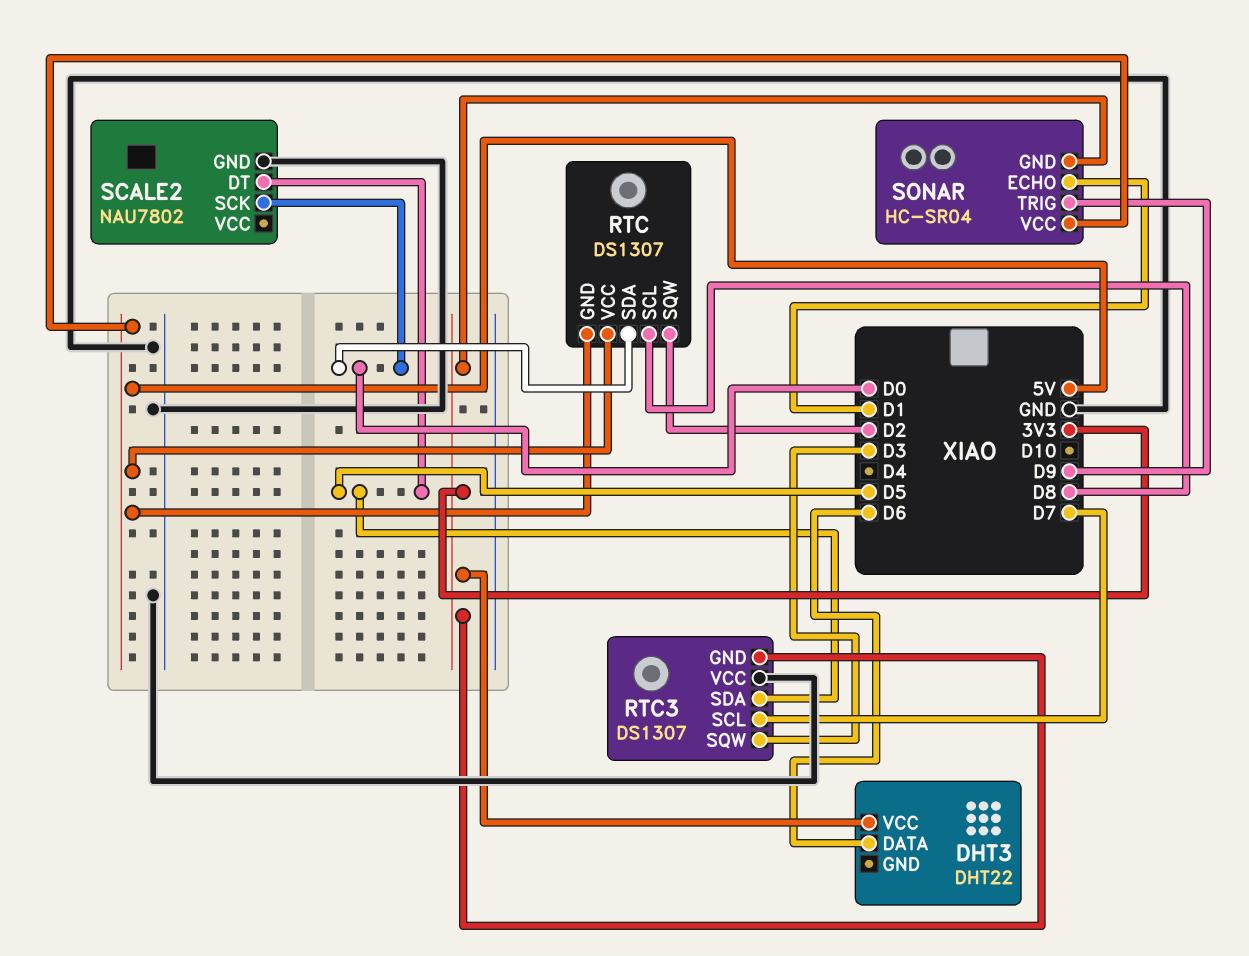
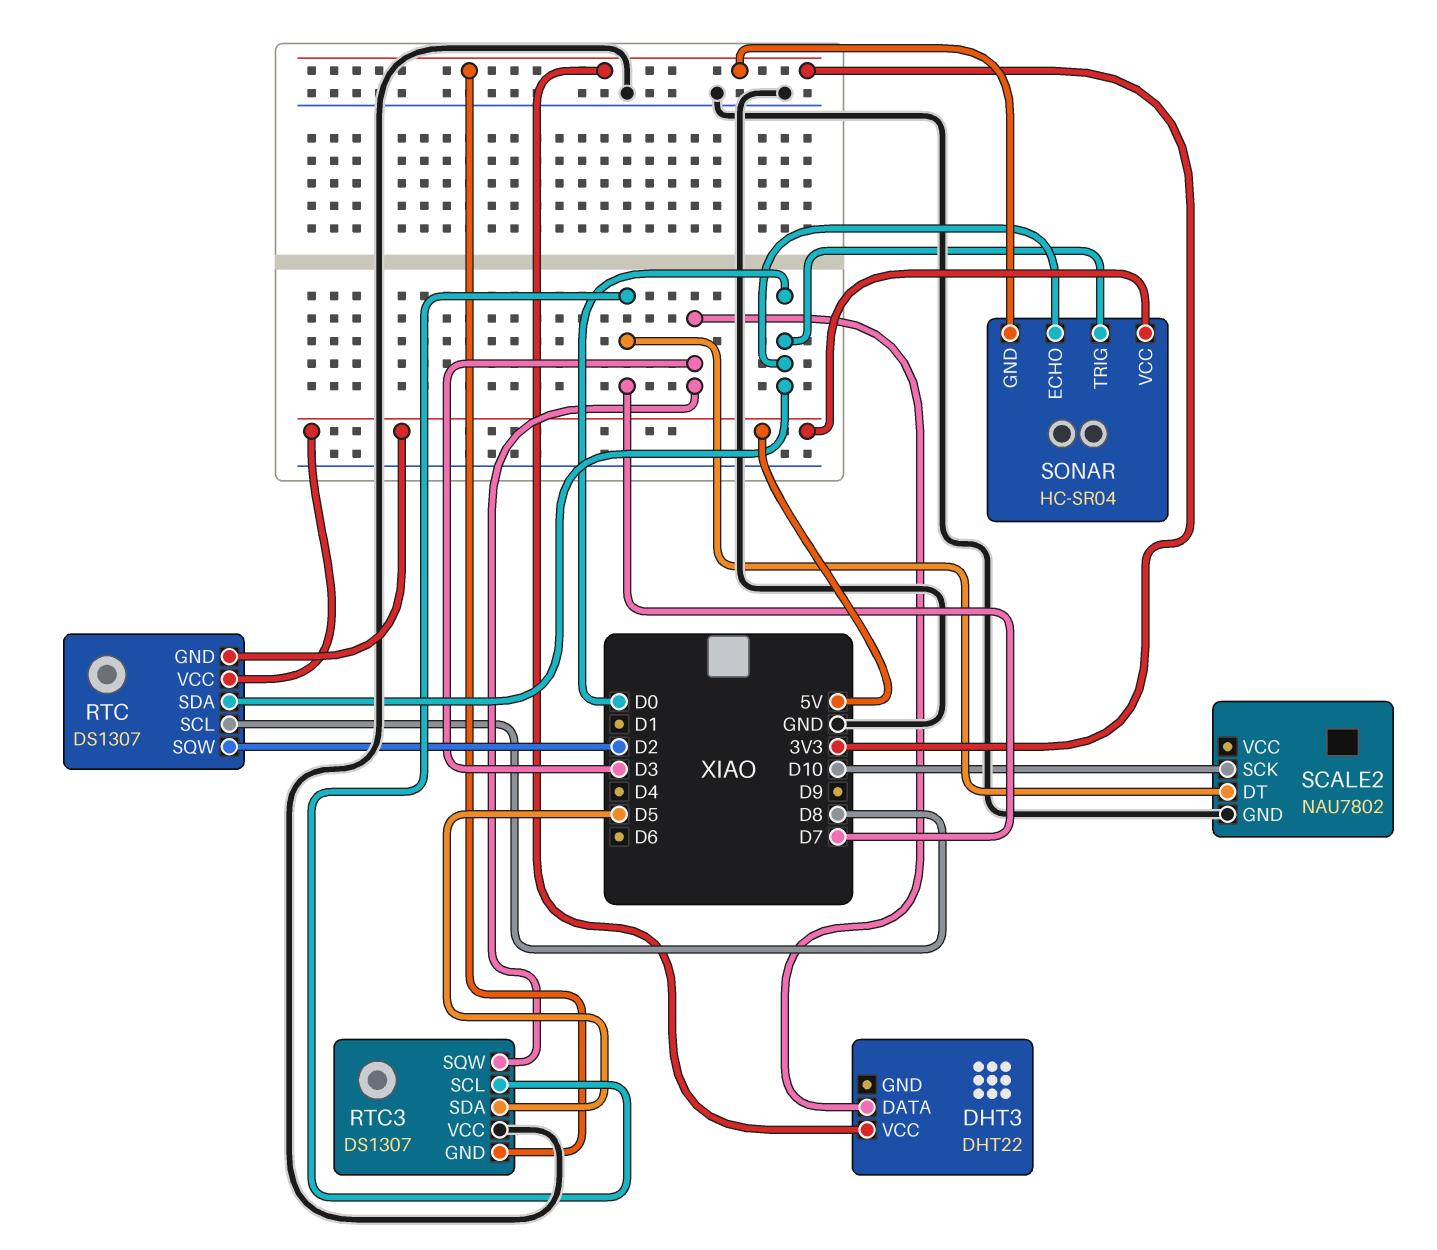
DHT3 pin DATA: D6 -> D3
SCALE2 pin DT: D5 -> D7
SCALE2 pin SCK: D0 -> D10
SONAR pin ECHO: D1 -> D0
SONAR pin TRIG: D9 -> D0

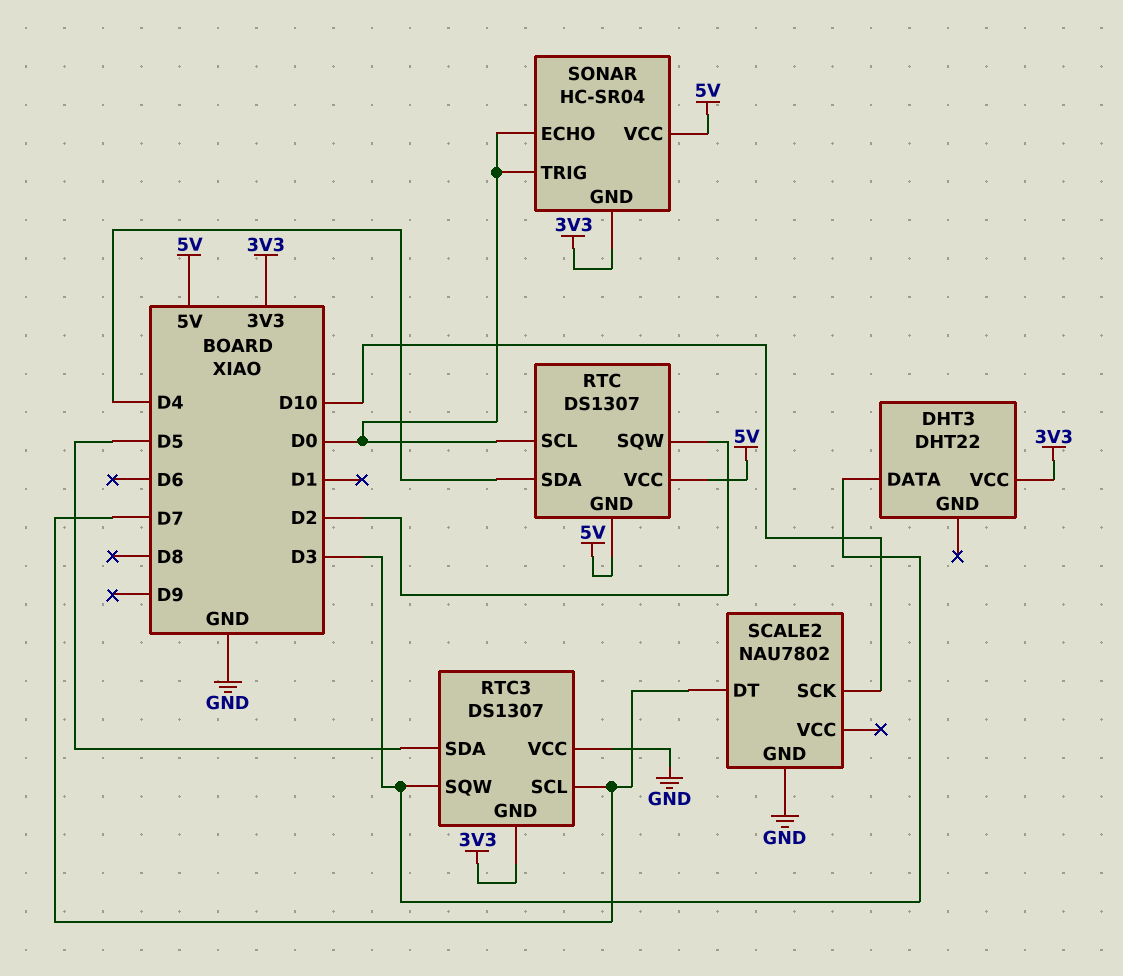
RTC pin SCL: D8 -> D0
RTC pin SDA: D0 -> D4

